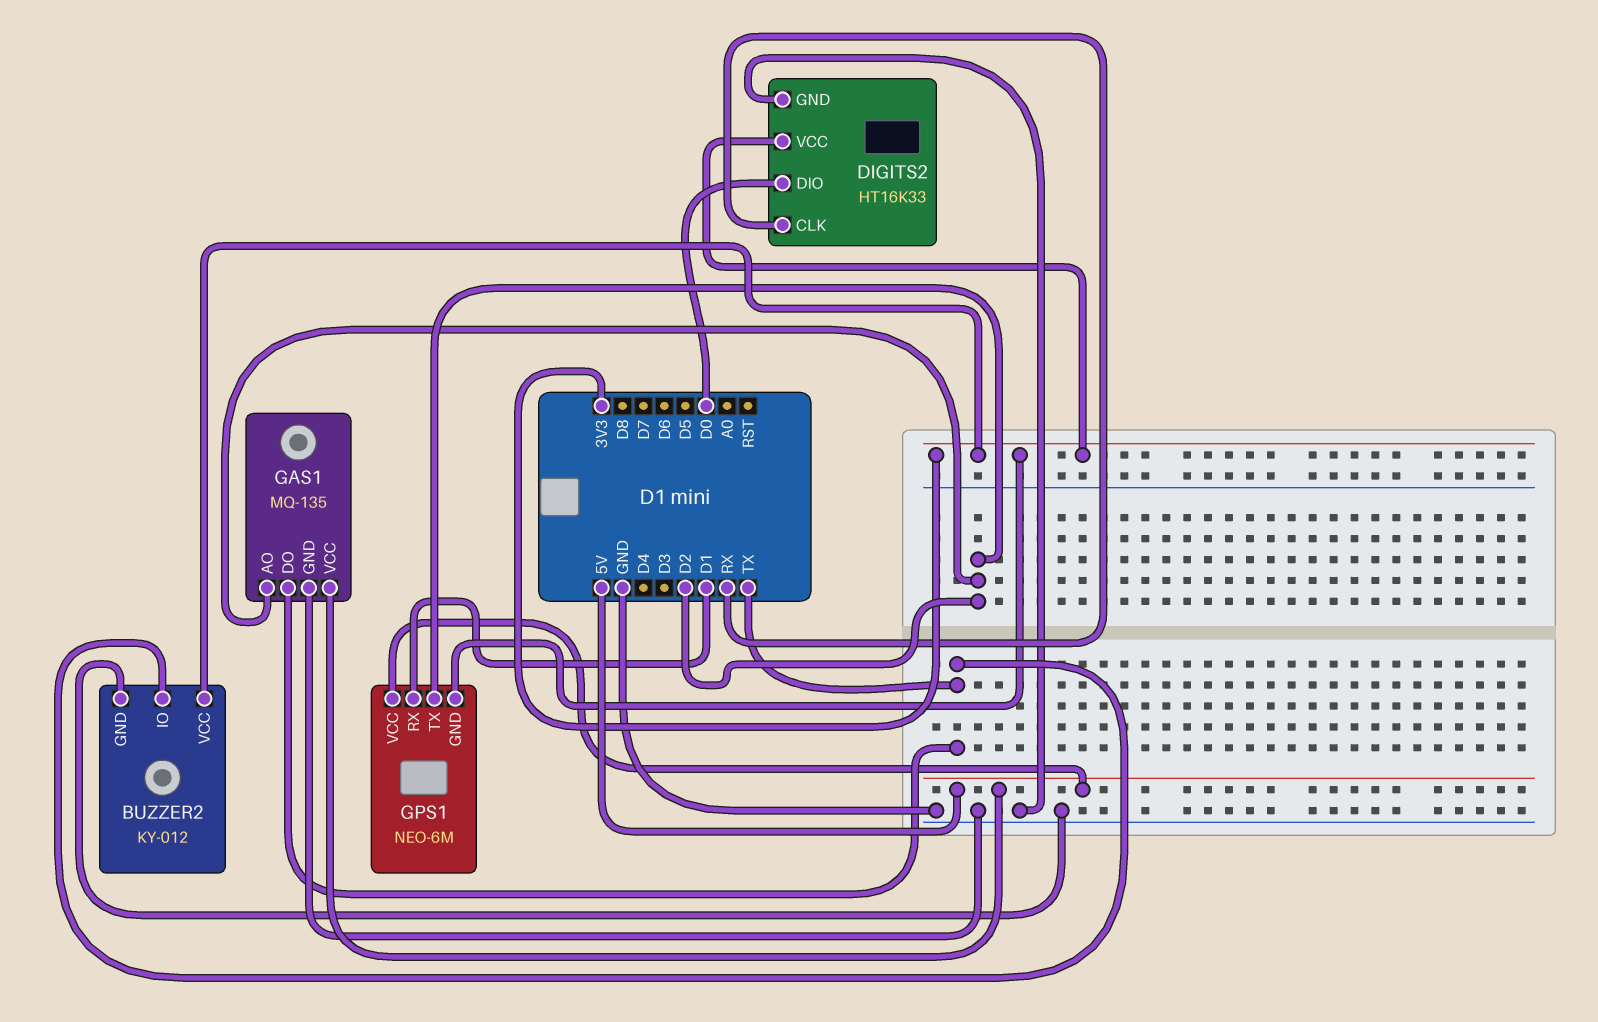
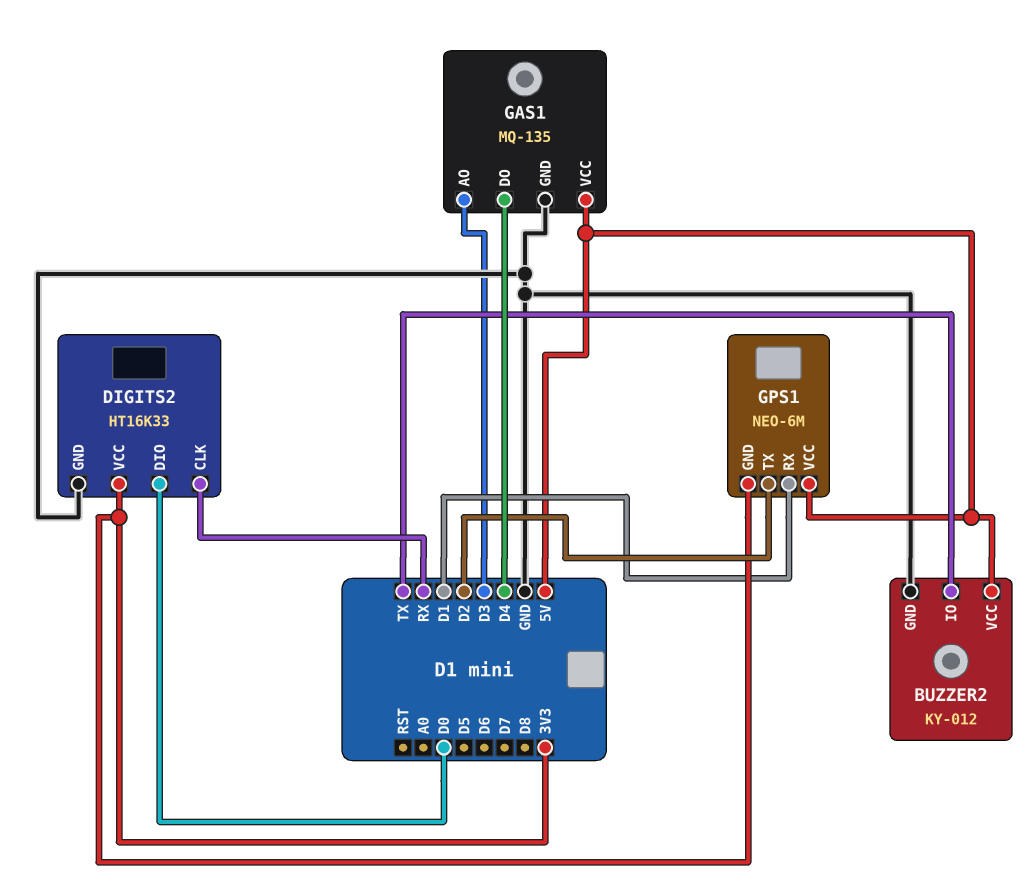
BUZZER2 pin VCC: 3V3 -> 5V
GAS1 pin AO: D2 -> D3
GAS1 pin DO: TX -> D4

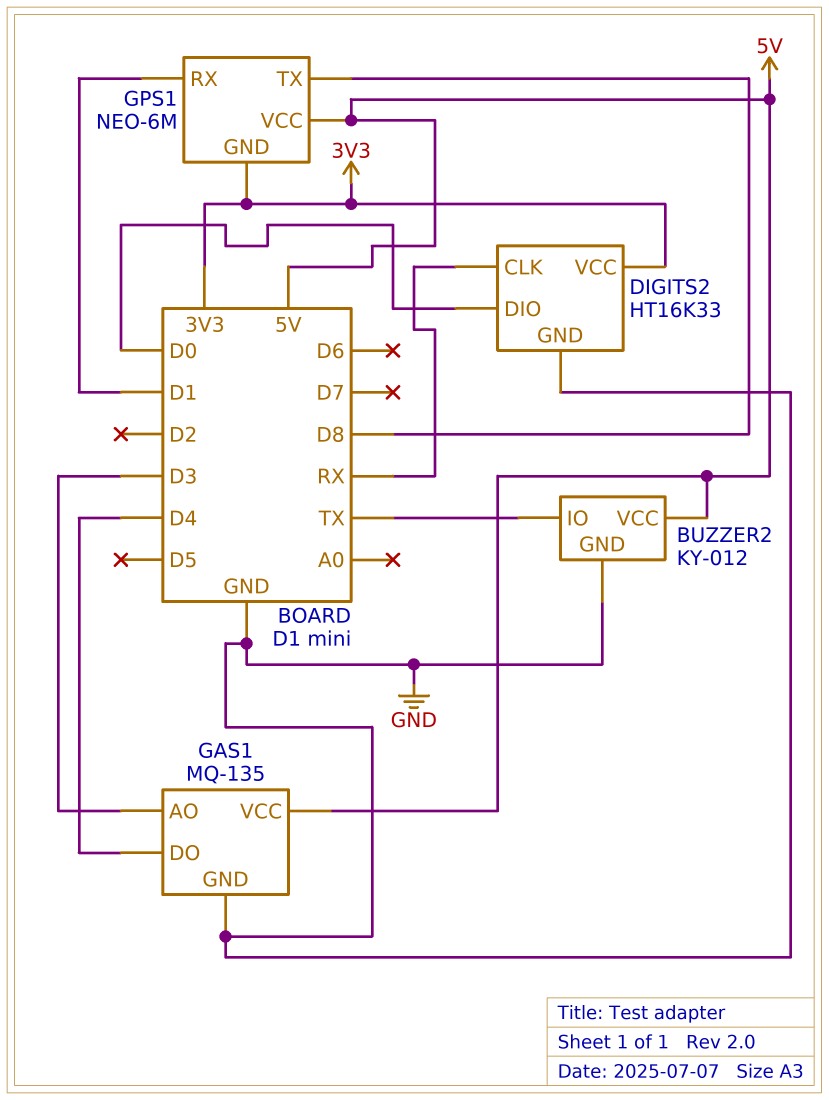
GPS1 pin TX: D2 -> D8

